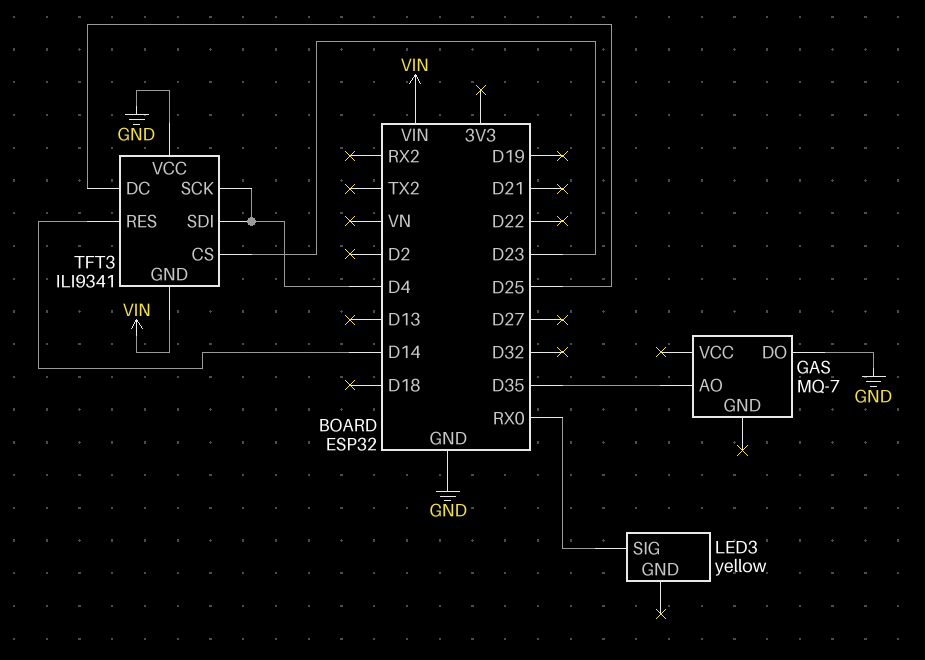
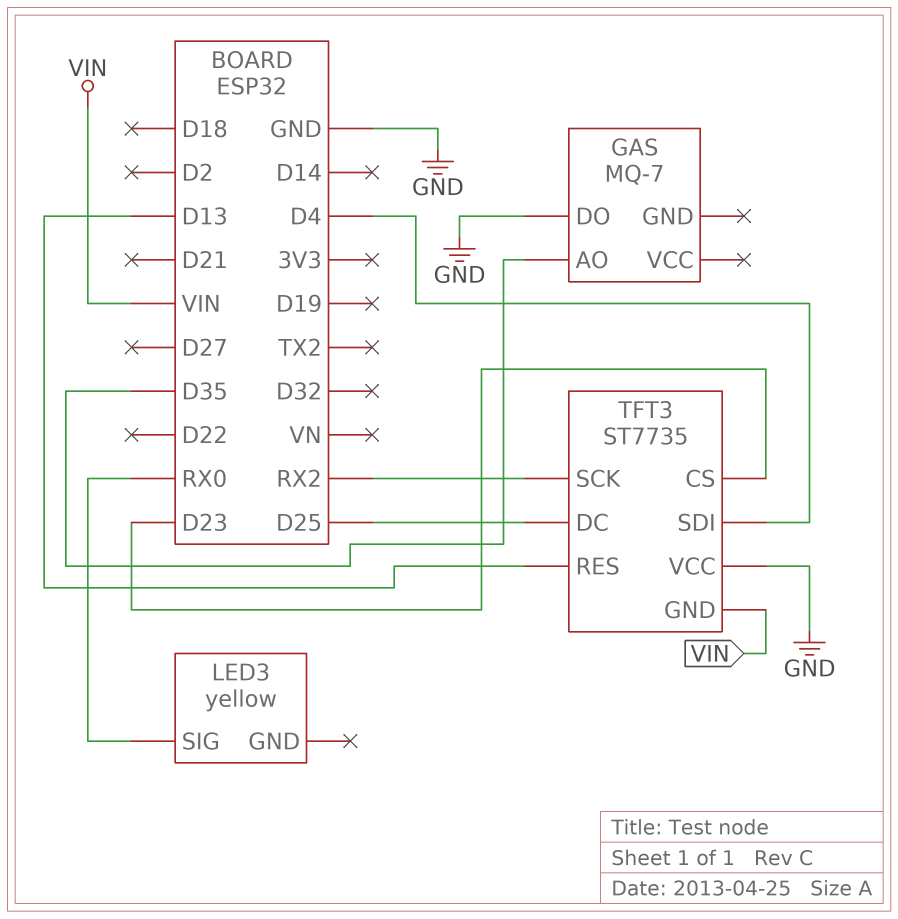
TFT3: ILI9341 -> ST7735
TFT3 pin RES: D14 -> D13
TFT3 pin SCK: D4 -> RX2

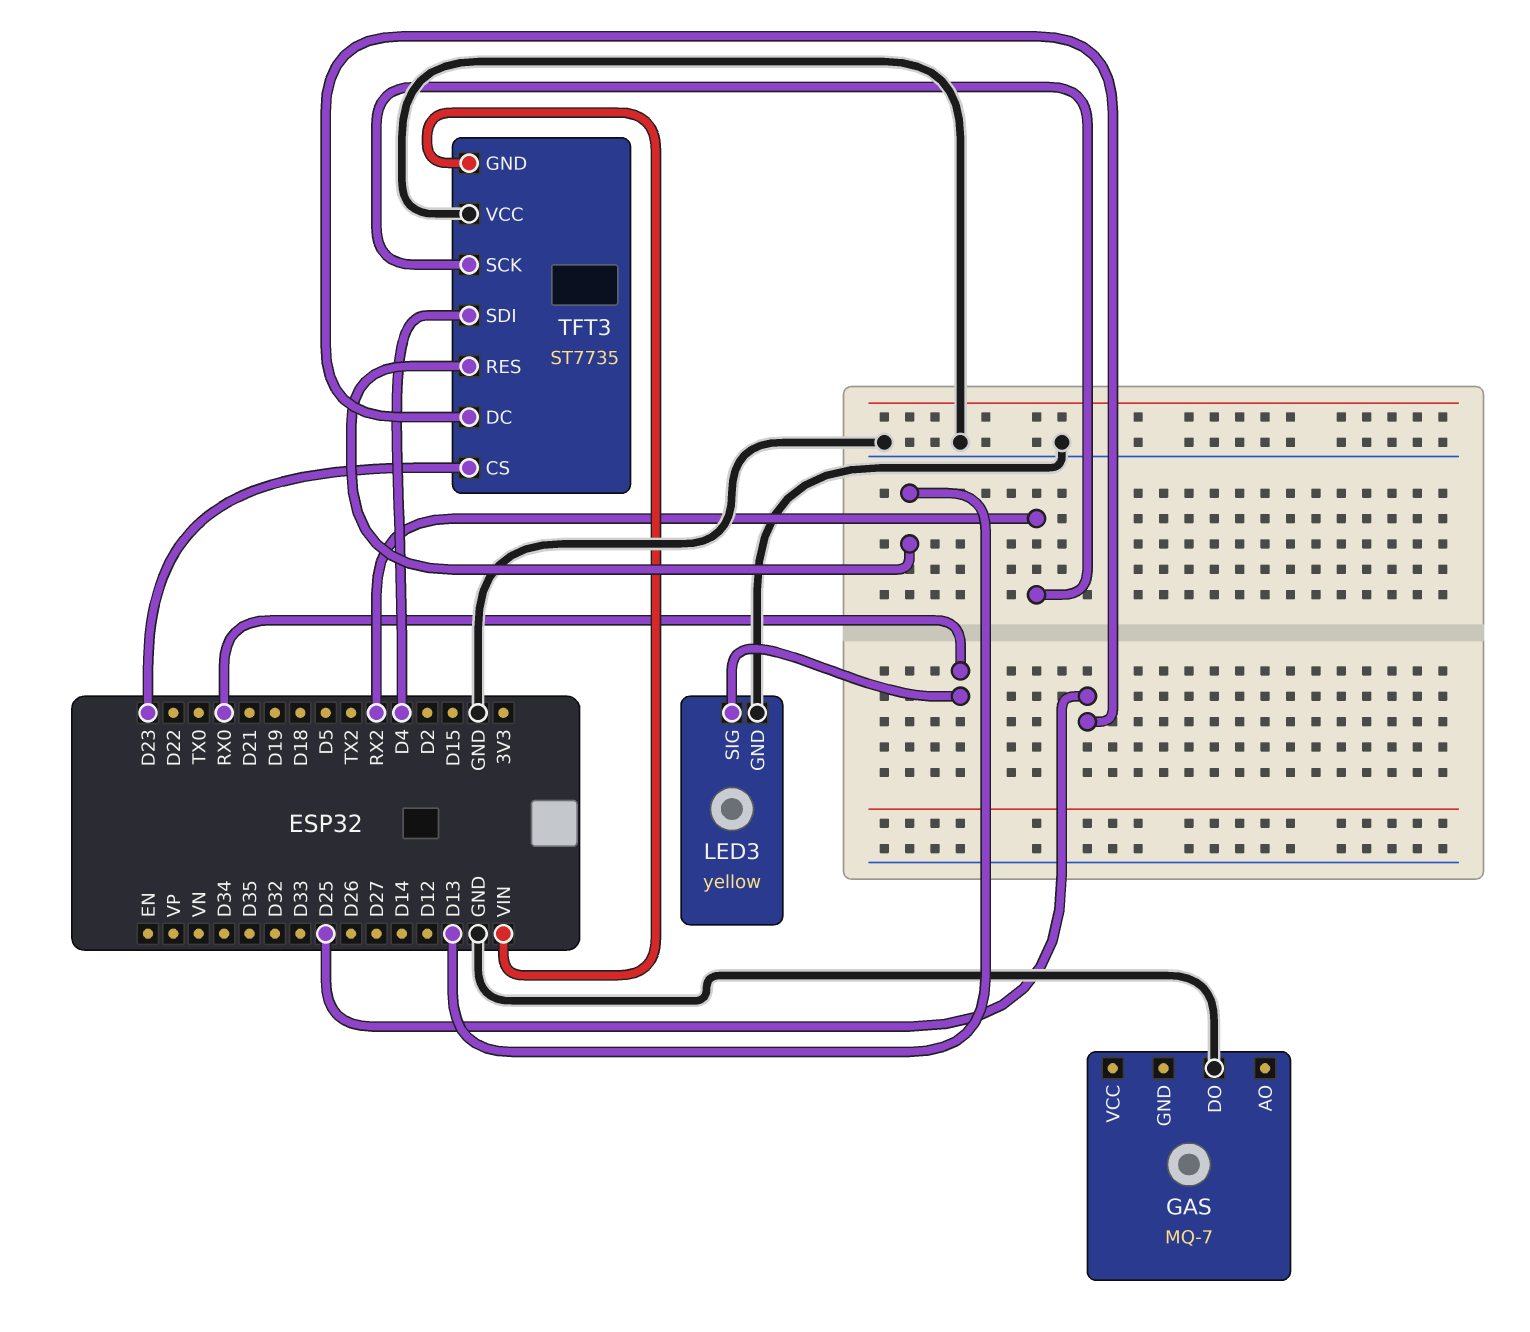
GAS pin AO: D35 -> none
LED3 pin GND: none -> GND

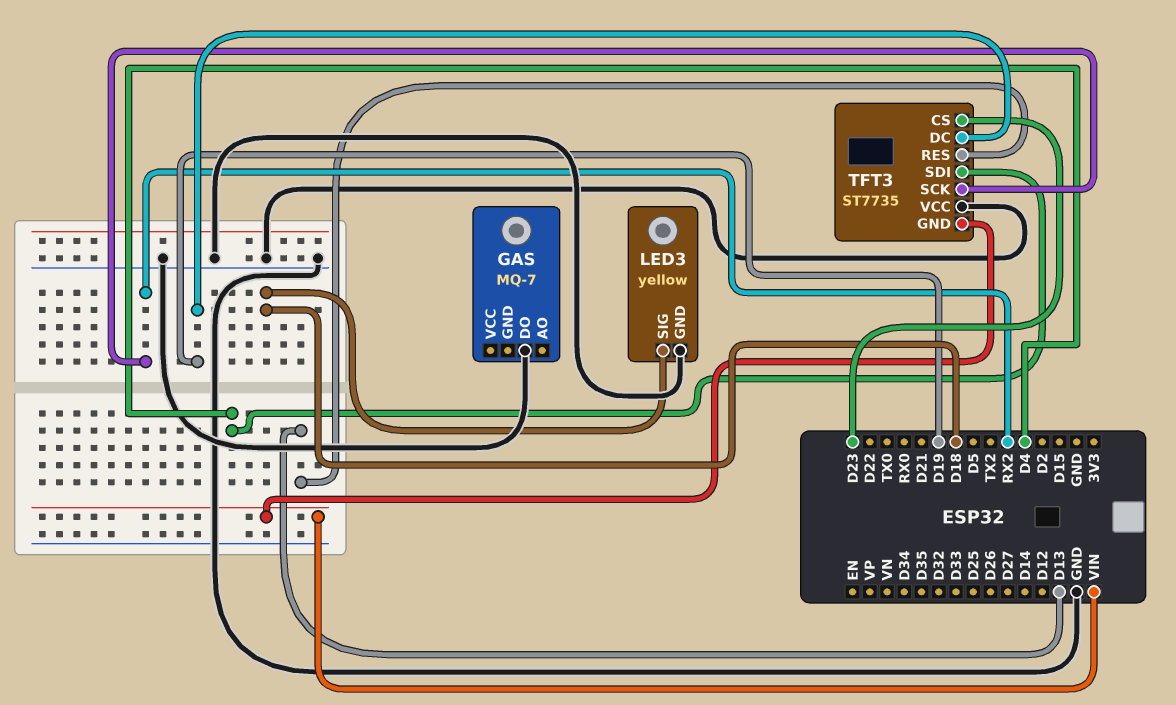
LED3 pin SIG: RX0 -> D18
TFT3 pin DC: D25 -> D19

